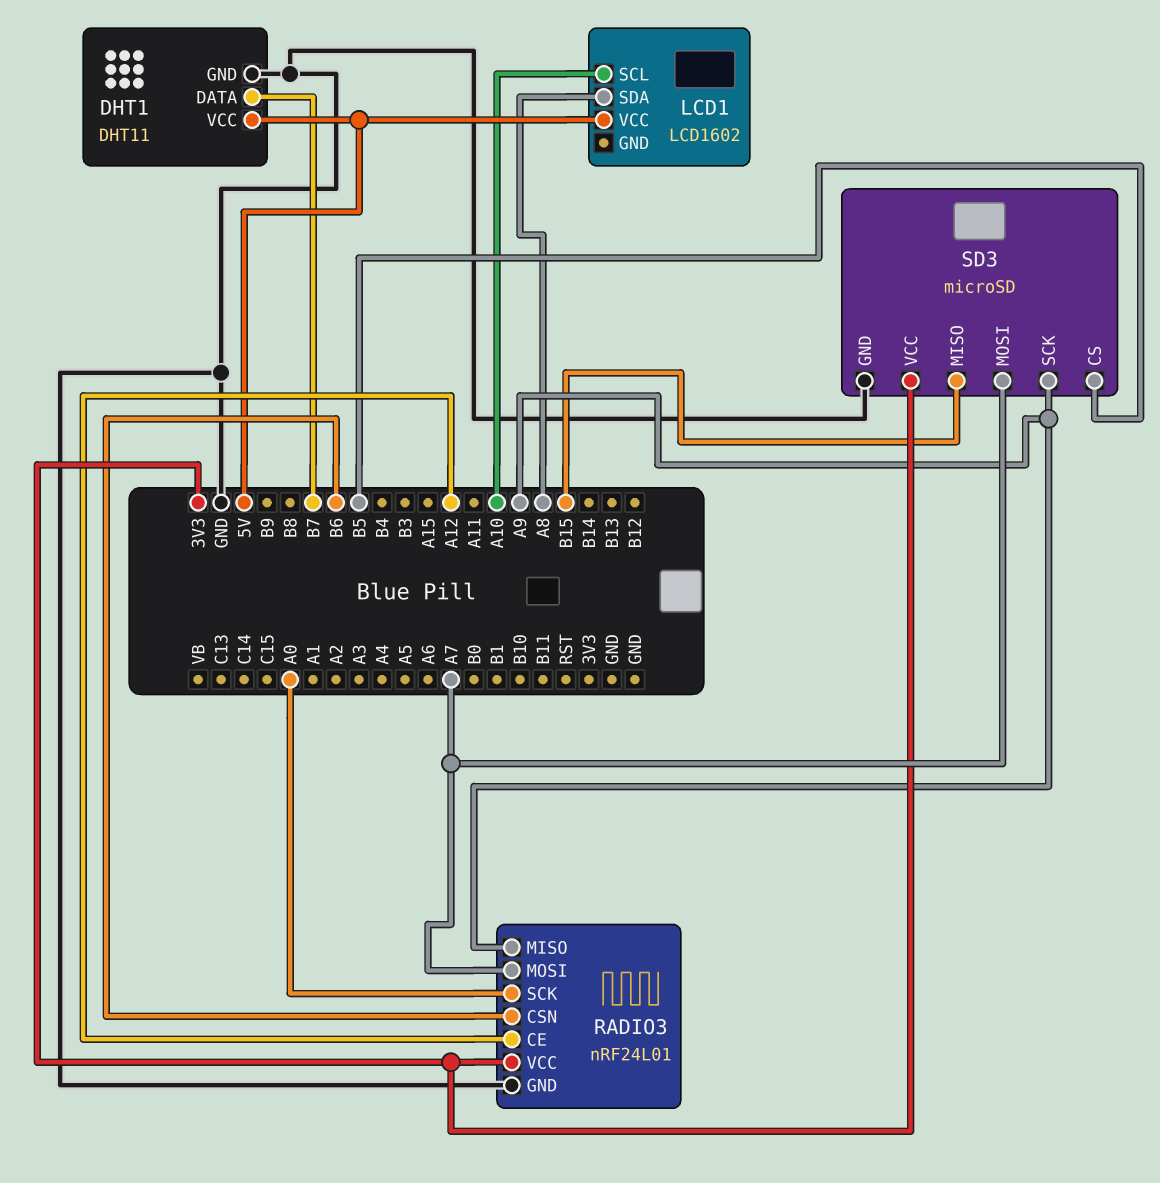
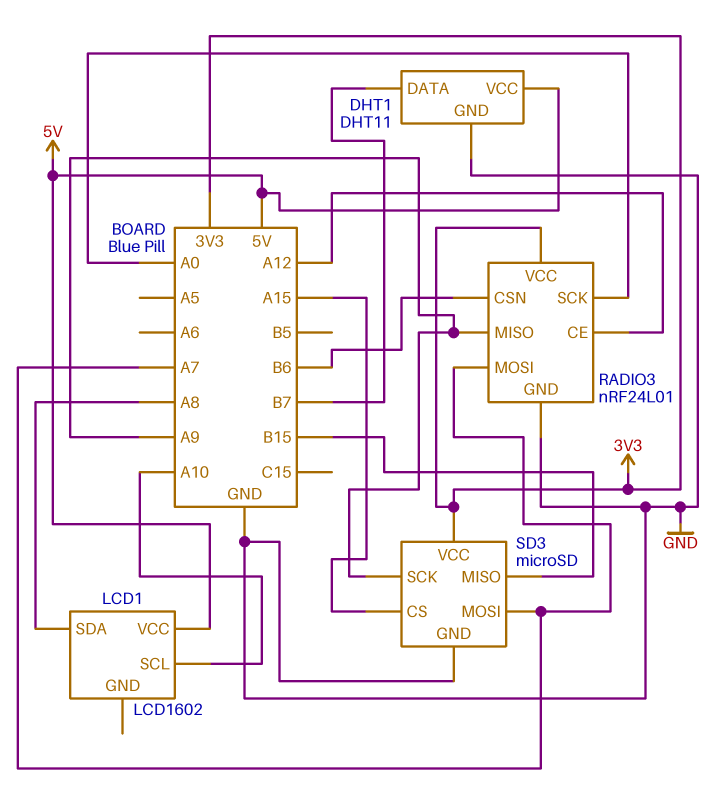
SD3 pin CS: B5 -> A15

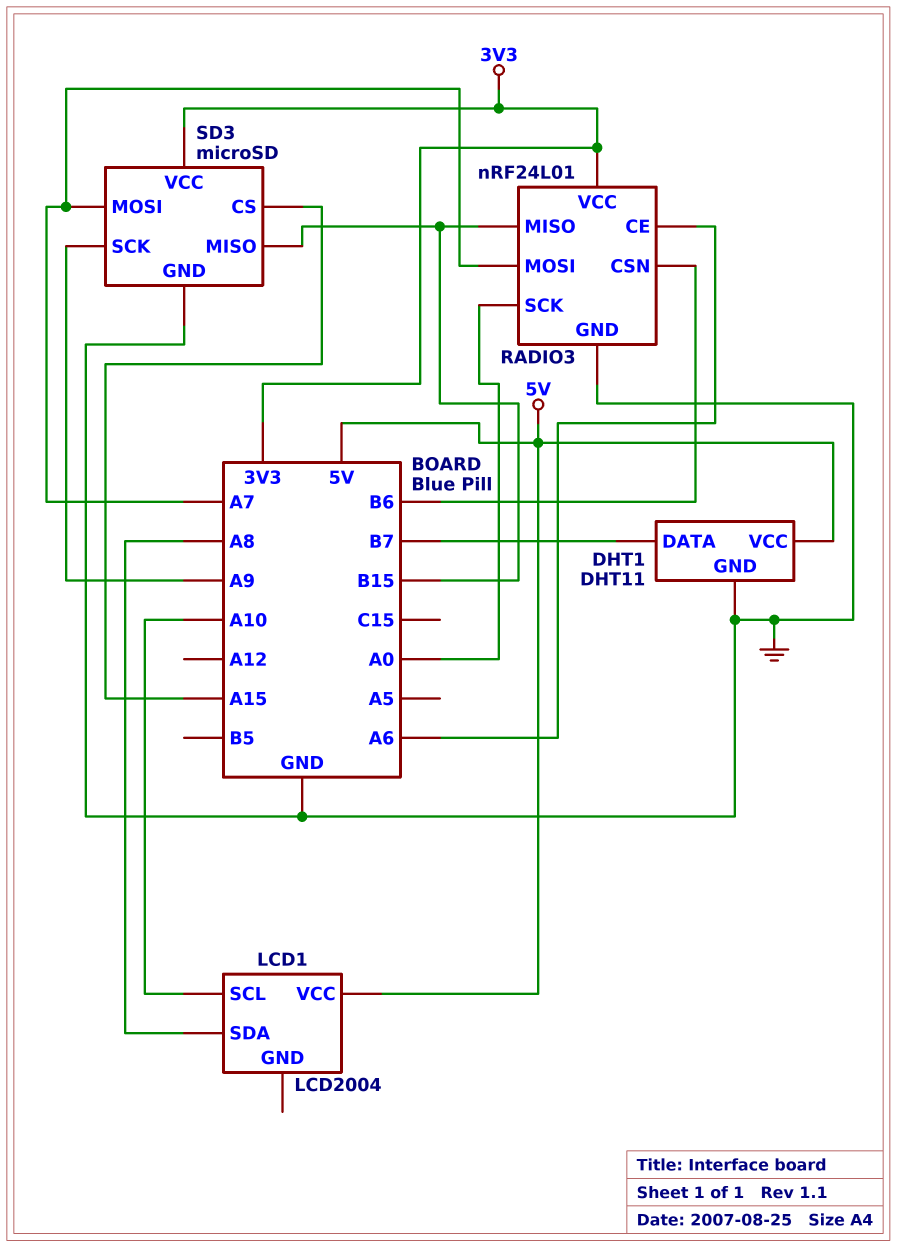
LCD1: LCD1602 -> LCD2004
RADIO3 pin CE: A12 -> A6
RADIO3 pin MISO: A9 -> B15

